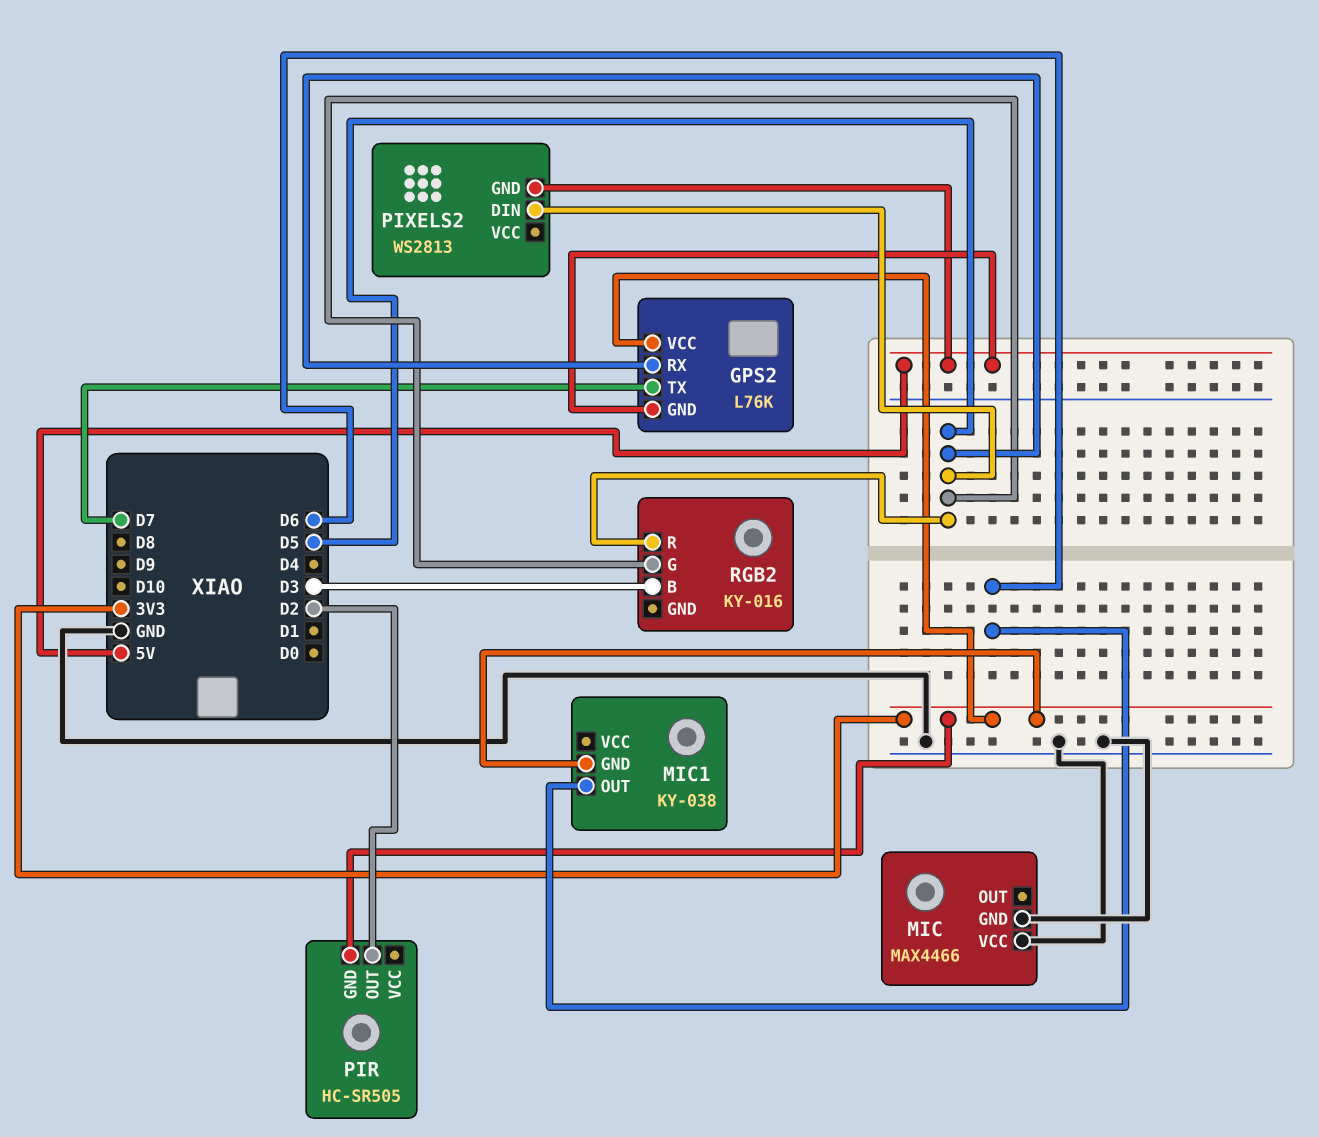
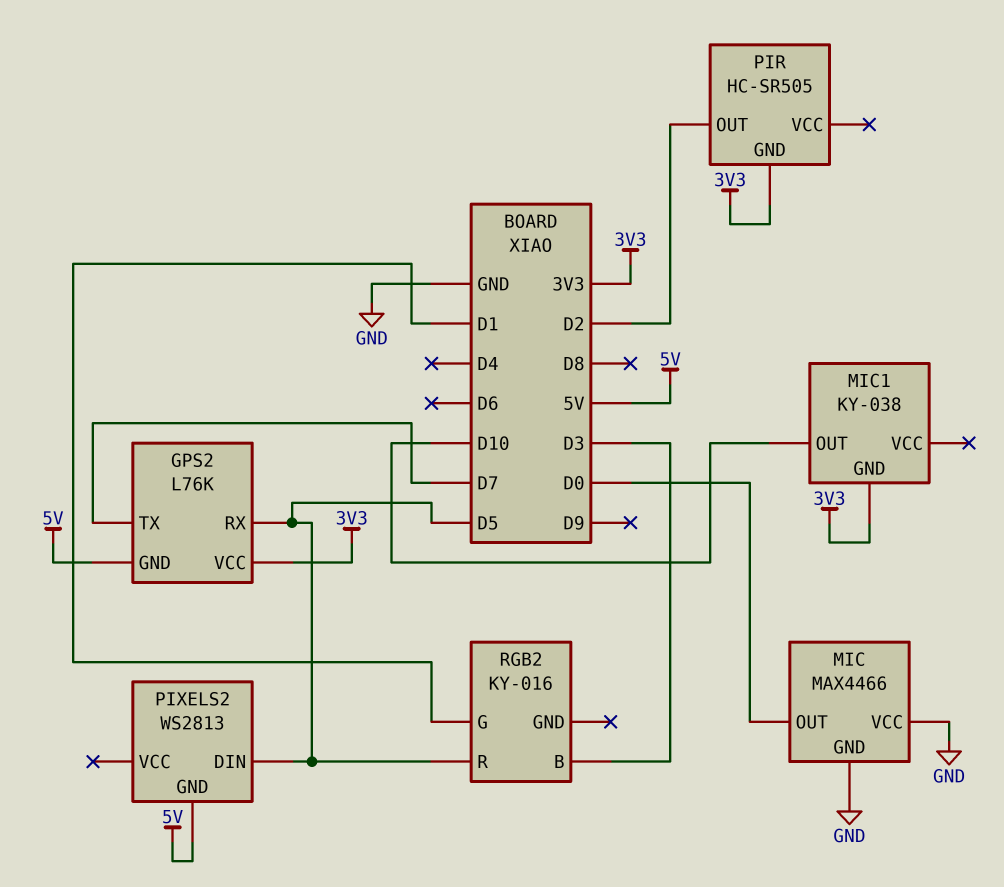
MIC pin OUT: none -> D0
MIC1 pin OUT: D6 -> D10
RGB2 pin G: D5 -> D1

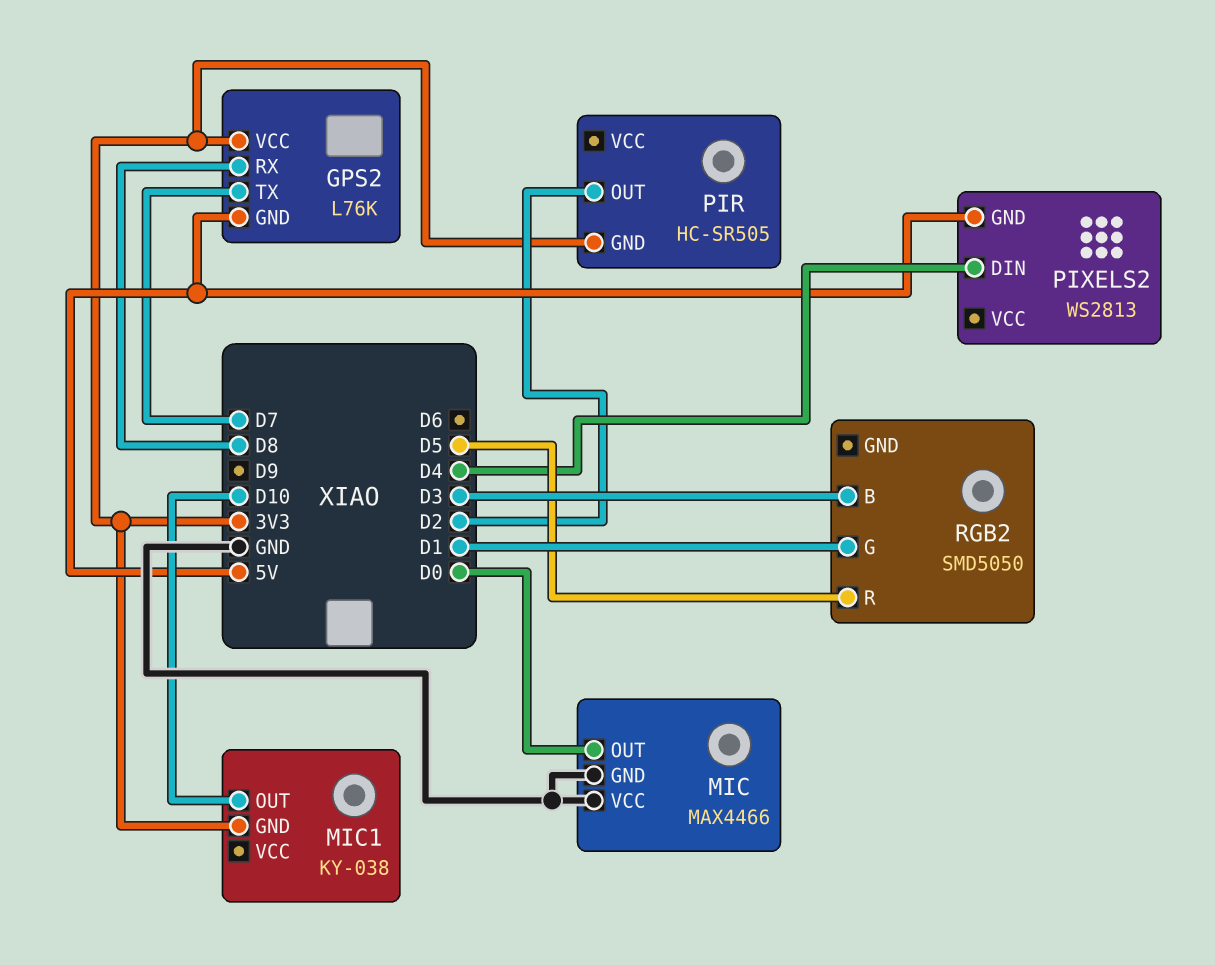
GPS2 pin RX: D5 -> D8
PIXELS2 pin DIN: D5 -> D4
RGB2: KY-016 -> SMD5050

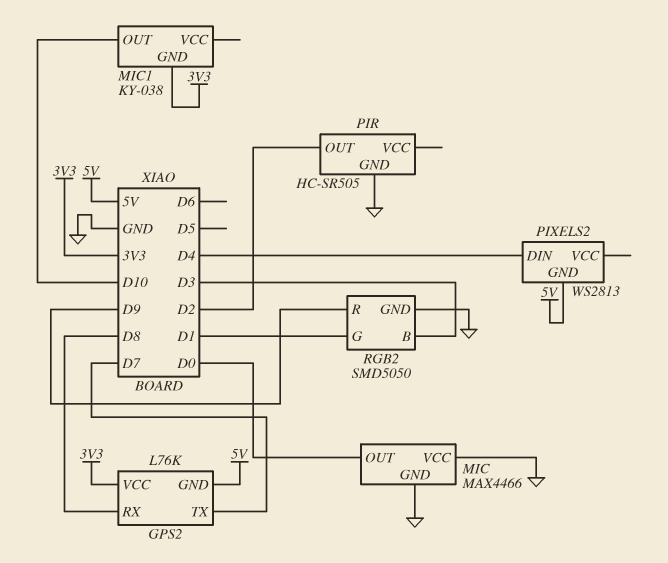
PIR pin GND: 3V3 -> GND
RGB2 pin GND: none -> GND
RGB2 pin R: D5 -> D9

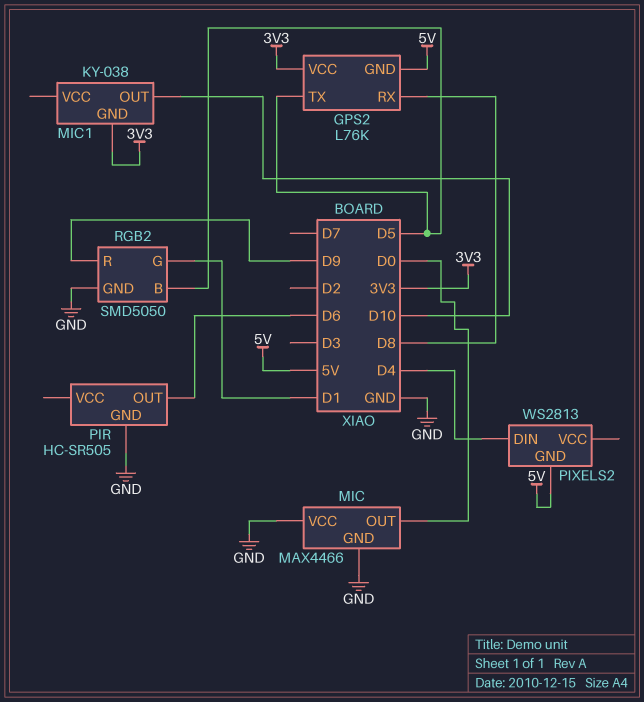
GPS2 pin TX: D7 -> D5
PIR pin OUT: D2 -> D6
RGB2 pin B: D3 -> D5

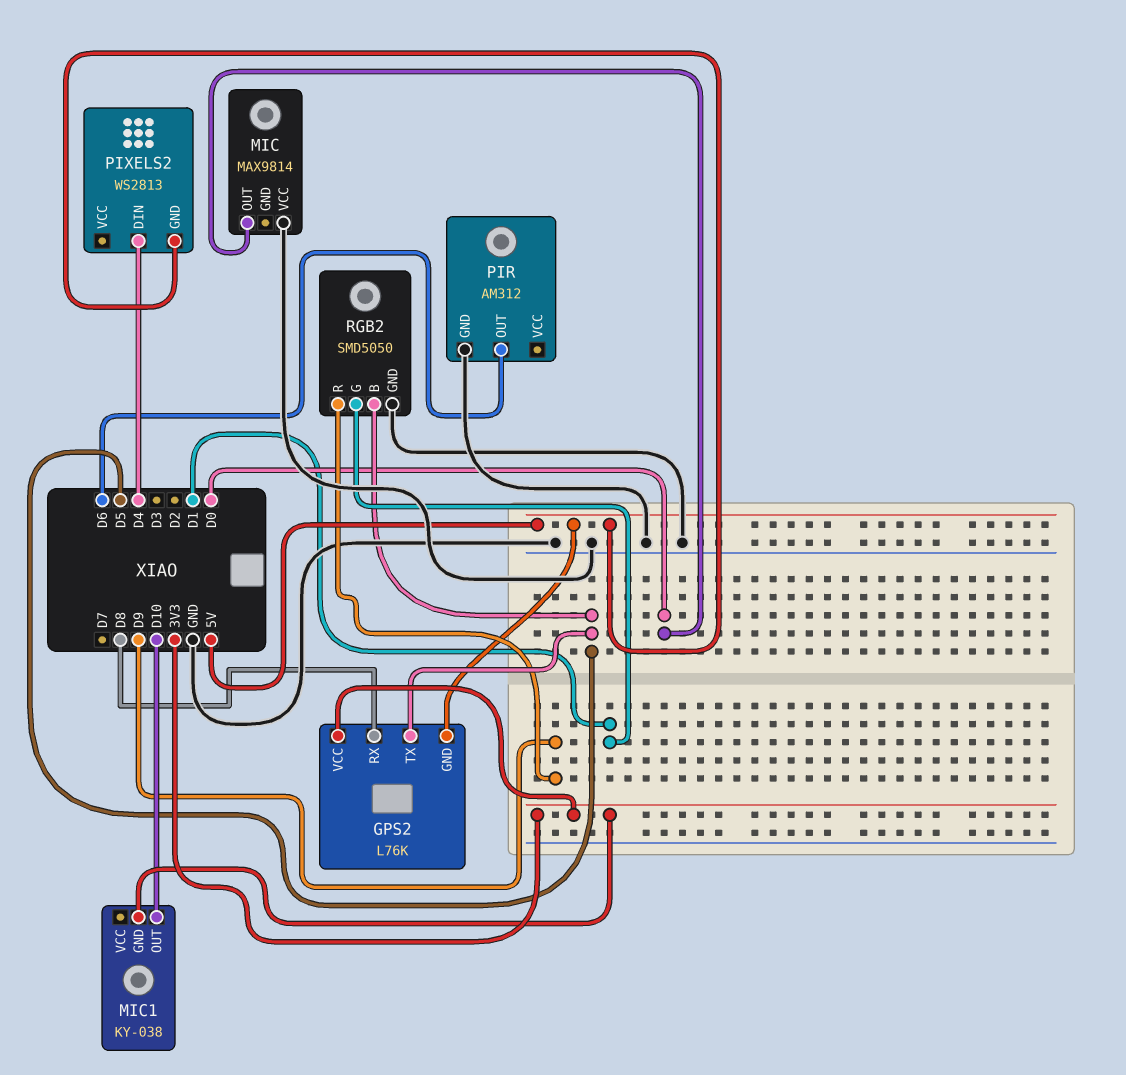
MIC: MAX4466 -> MAX9814
MIC pin GND: GND -> none
PIR: HC-SR505 -> AM312

